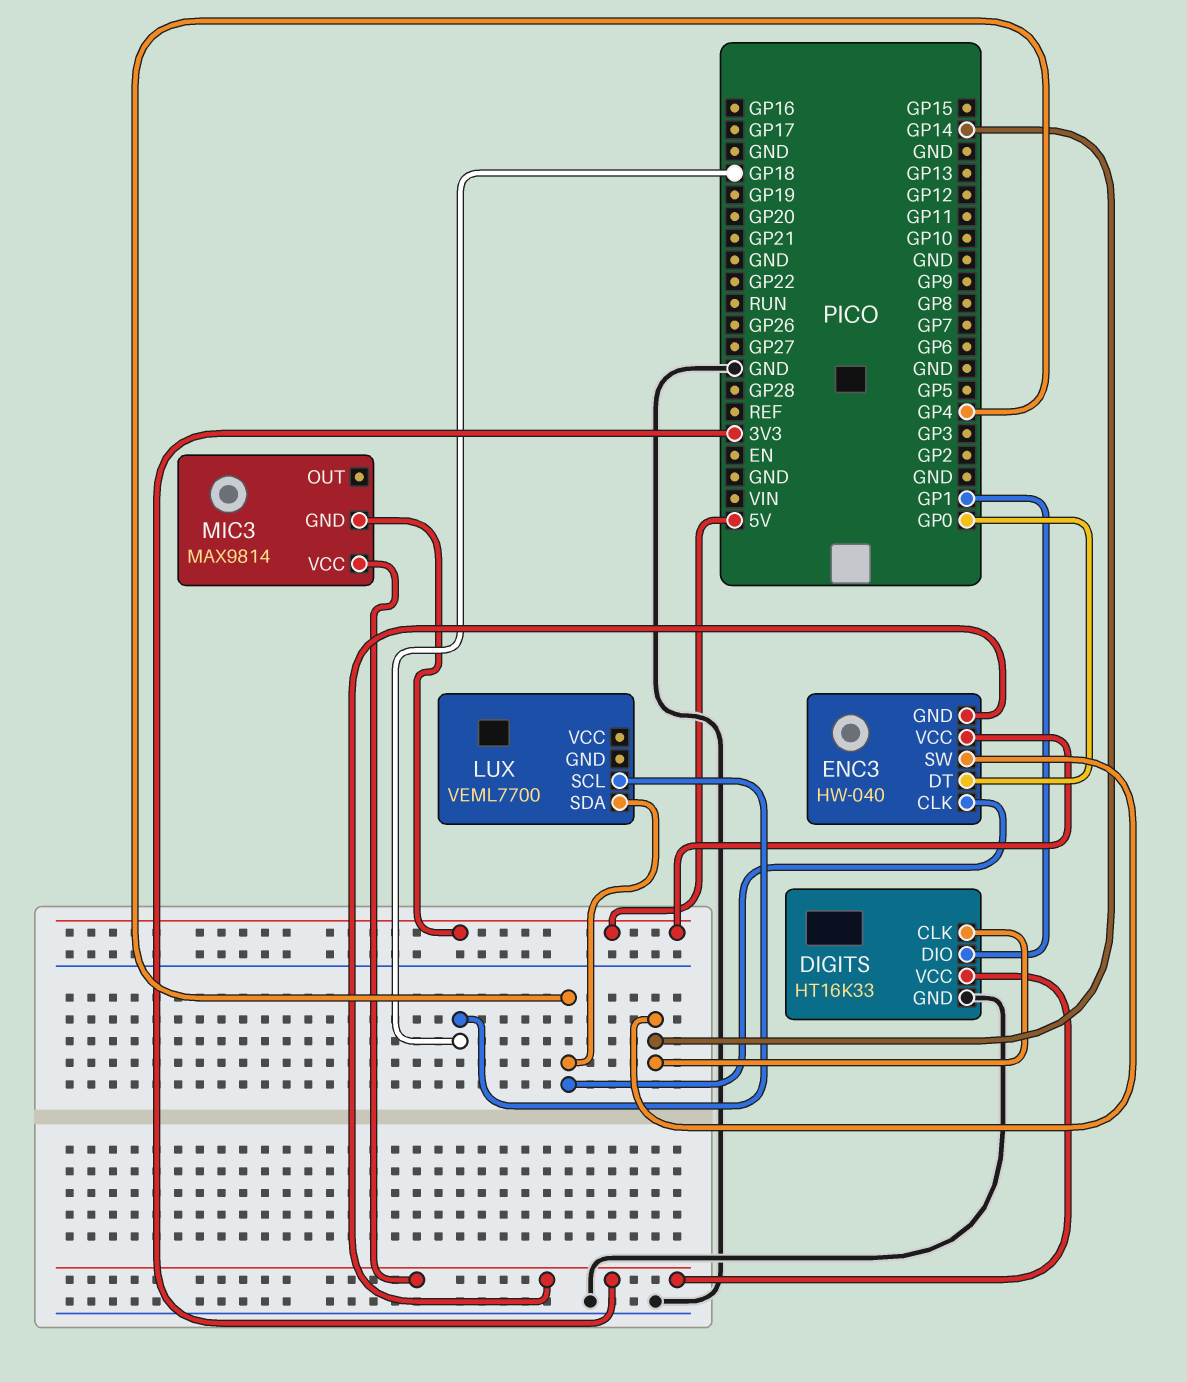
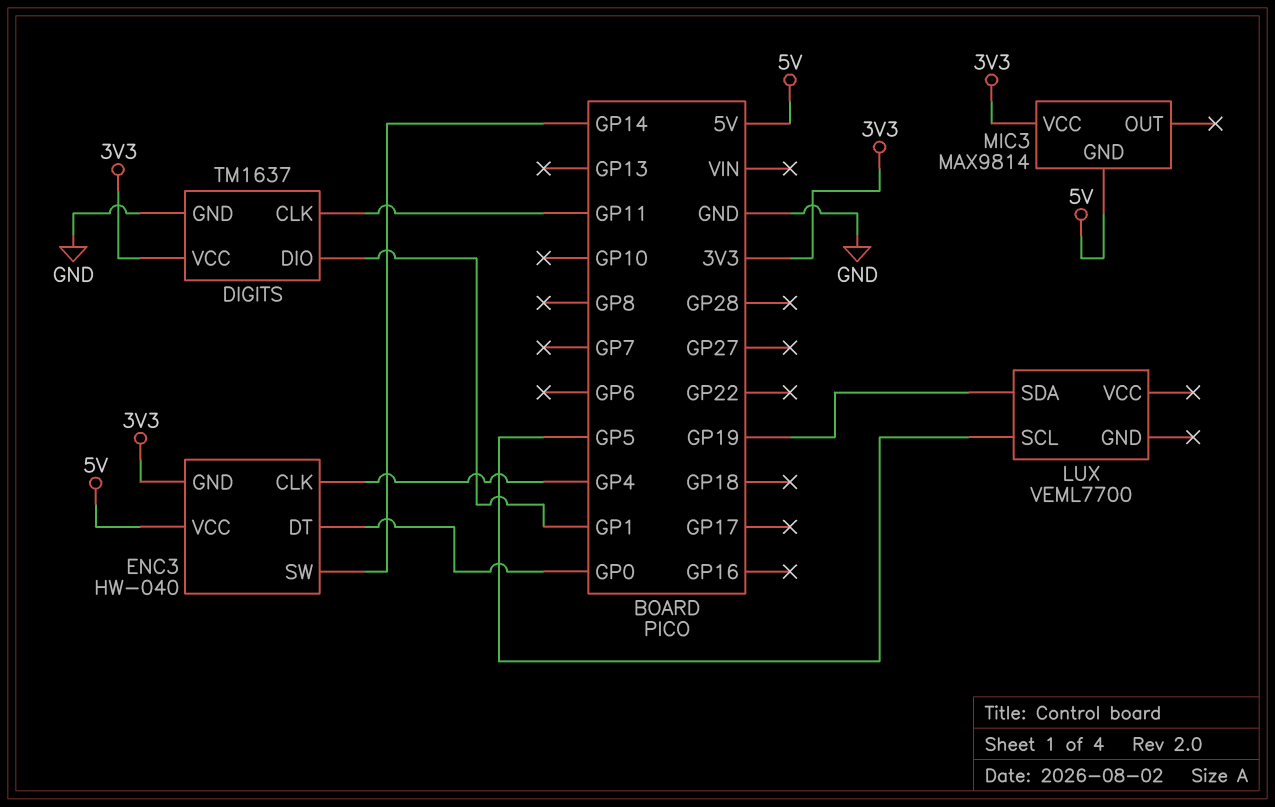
DIGITS: HT16K33 -> TM1637
DIGITS pin CLK: GP14 -> GP11
LUX pin SCL: GP18 -> GP5
LUX pin SDA: GP4 -> GP19

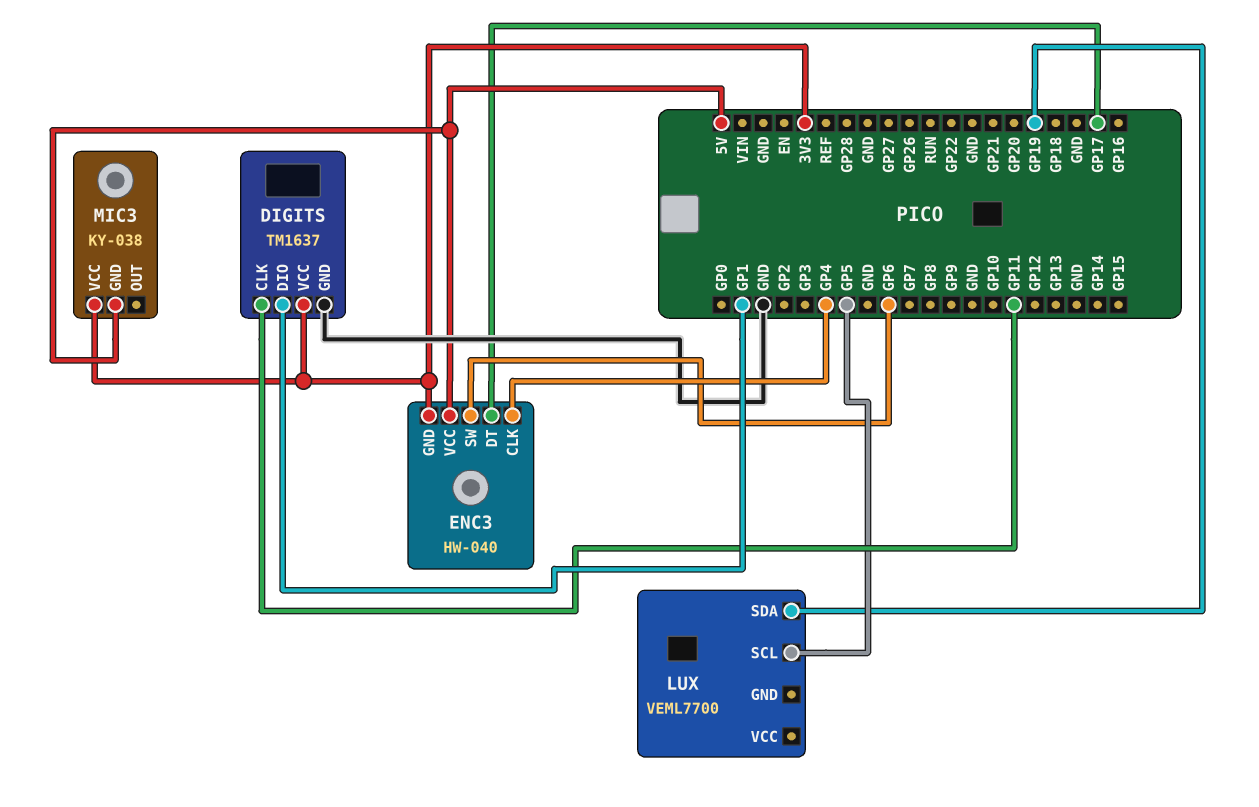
ENC3 pin DT: GP0 -> GP17
ENC3 pin SW: GP14 -> GP6
MIC3: MAX9814 -> KY-038

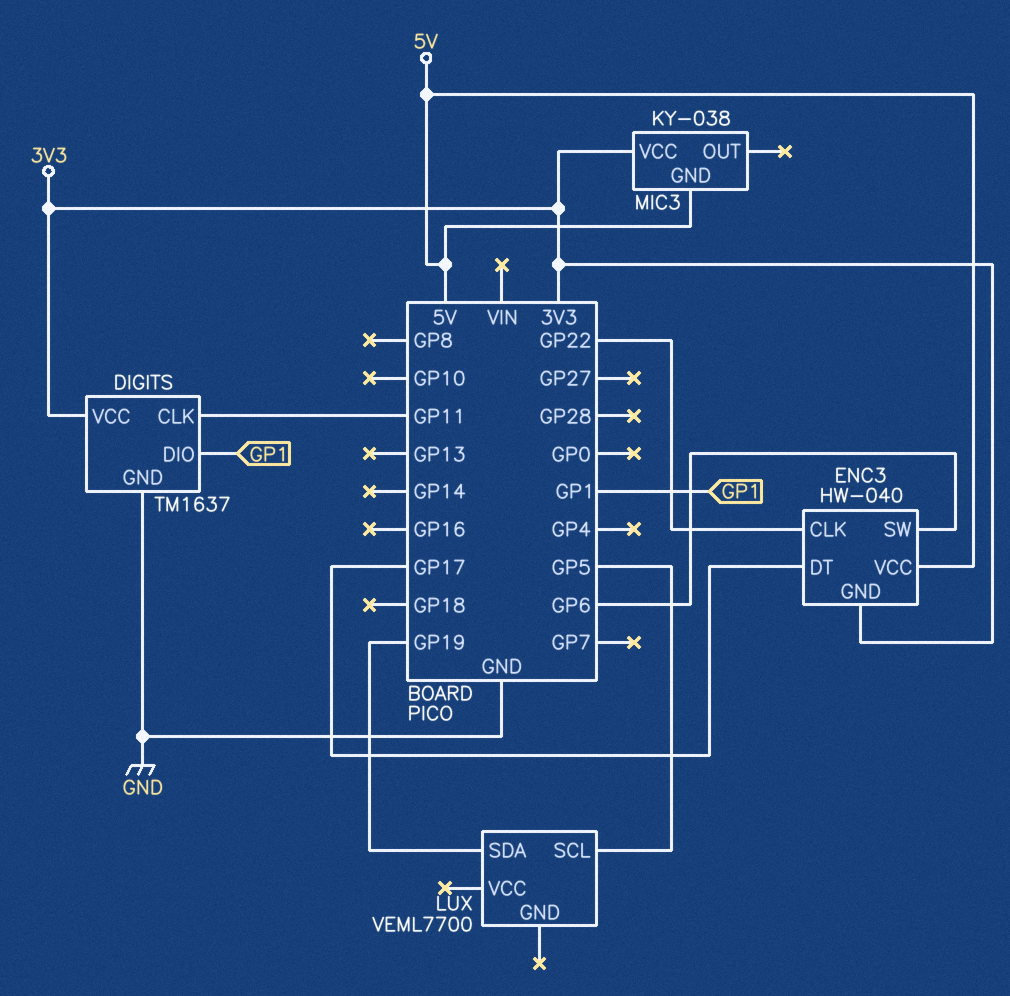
ENC3 pin CLK: GP4 -> GP22

